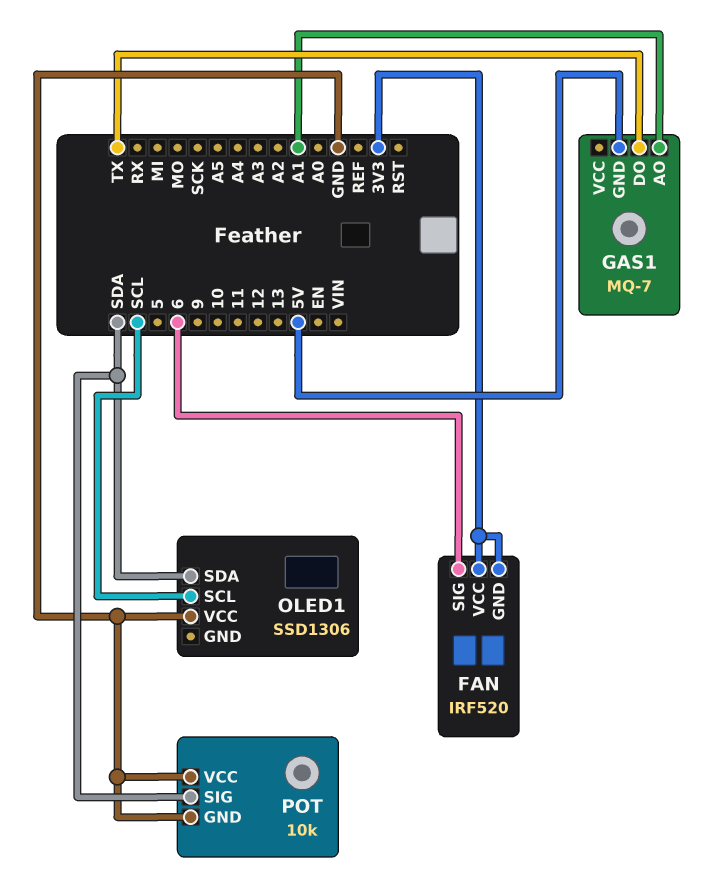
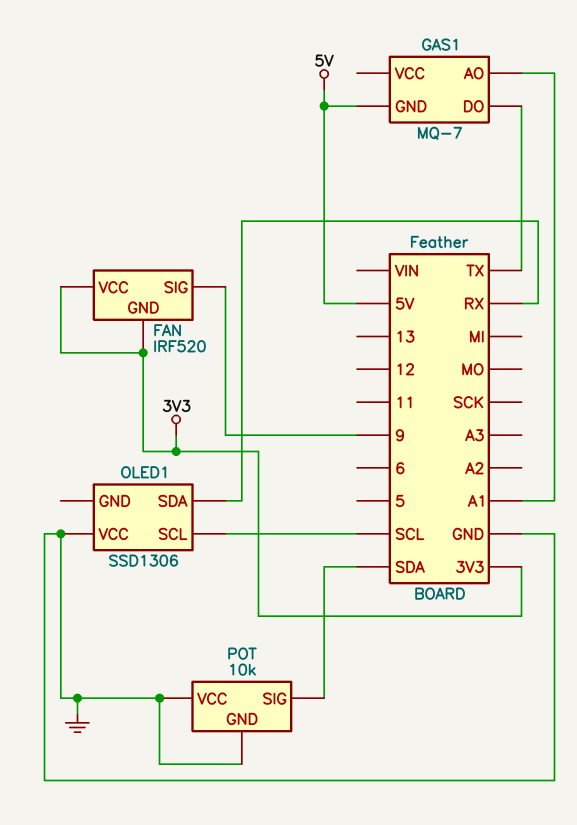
FAN pin SIG: 6 -> 9
OLED1 pin SDA: SDA -> RX

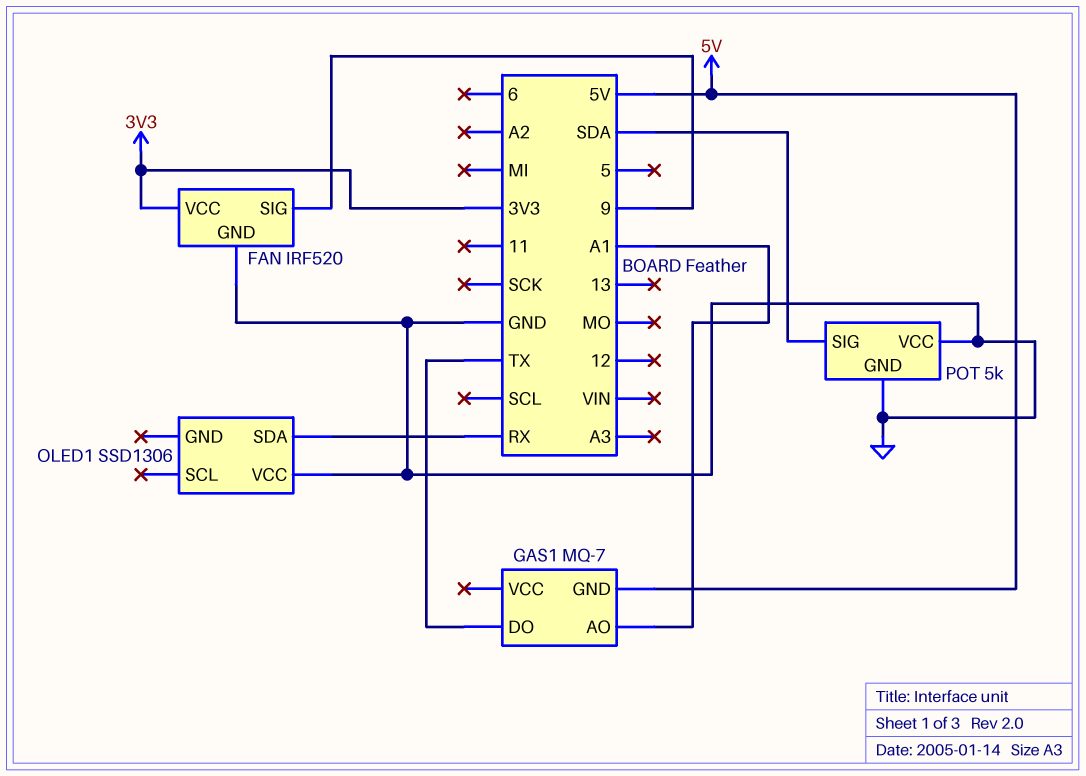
FAN pin GND: 3V3 -> GND
OLED1 pin SCL: SCL -> none
POT: 10k -> 5k

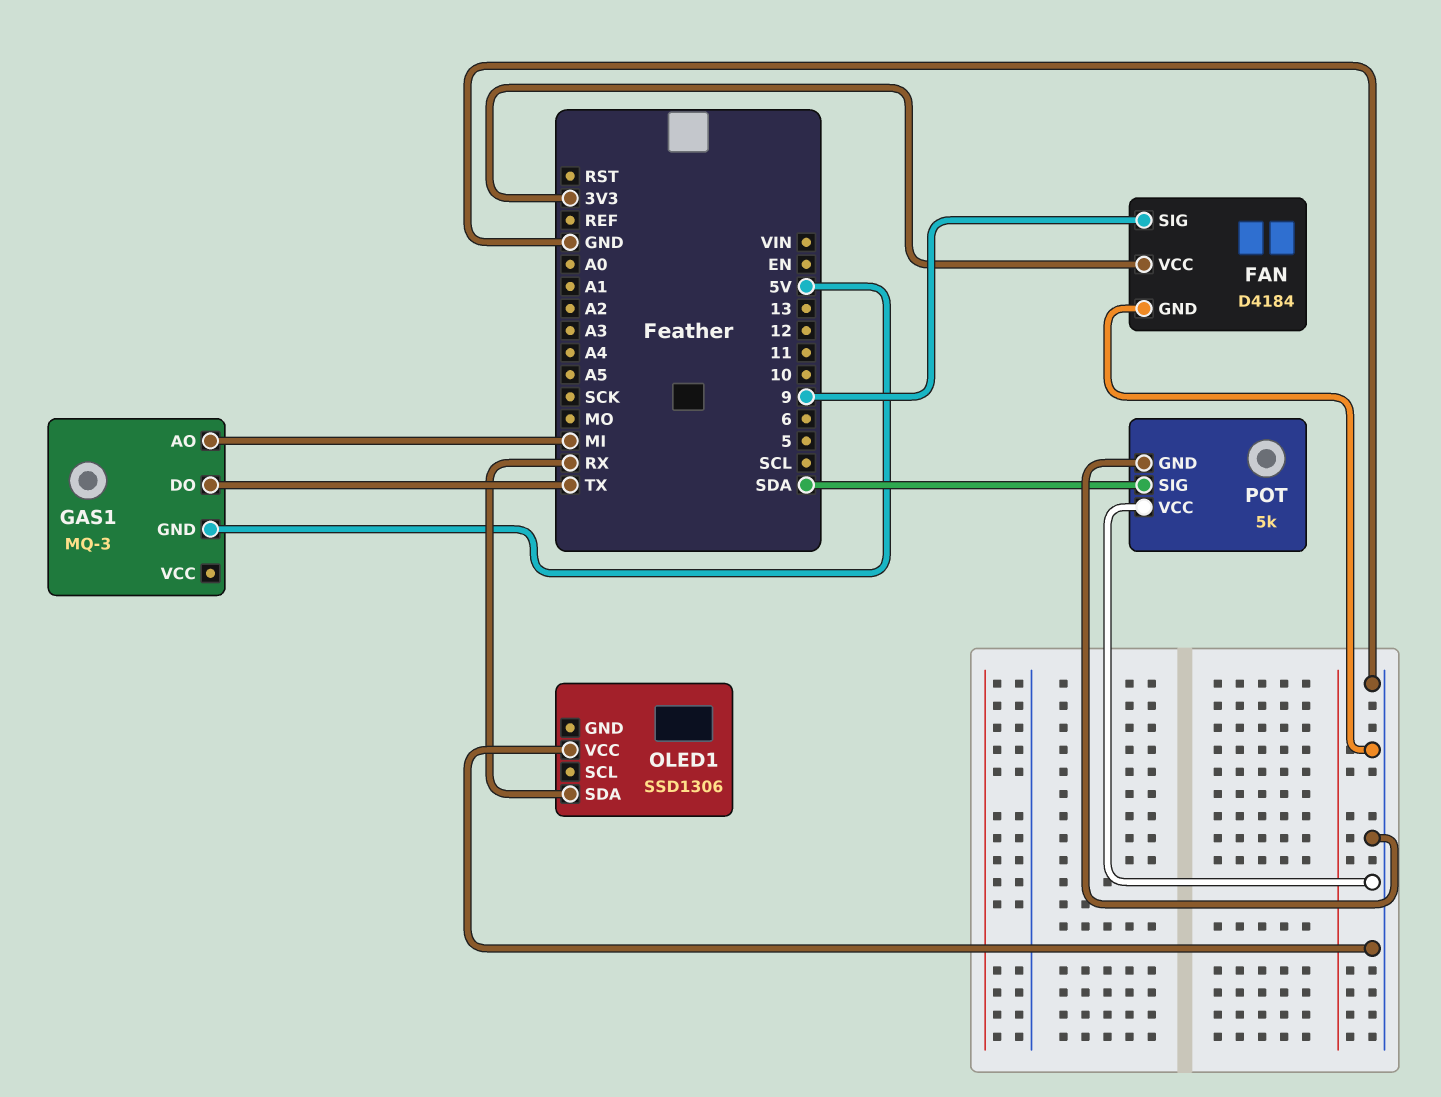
FAN: IRF520 -> D4184
GAS1: MQ-7 -> MQ-3
GAS1 pin AO: A1 -> MI

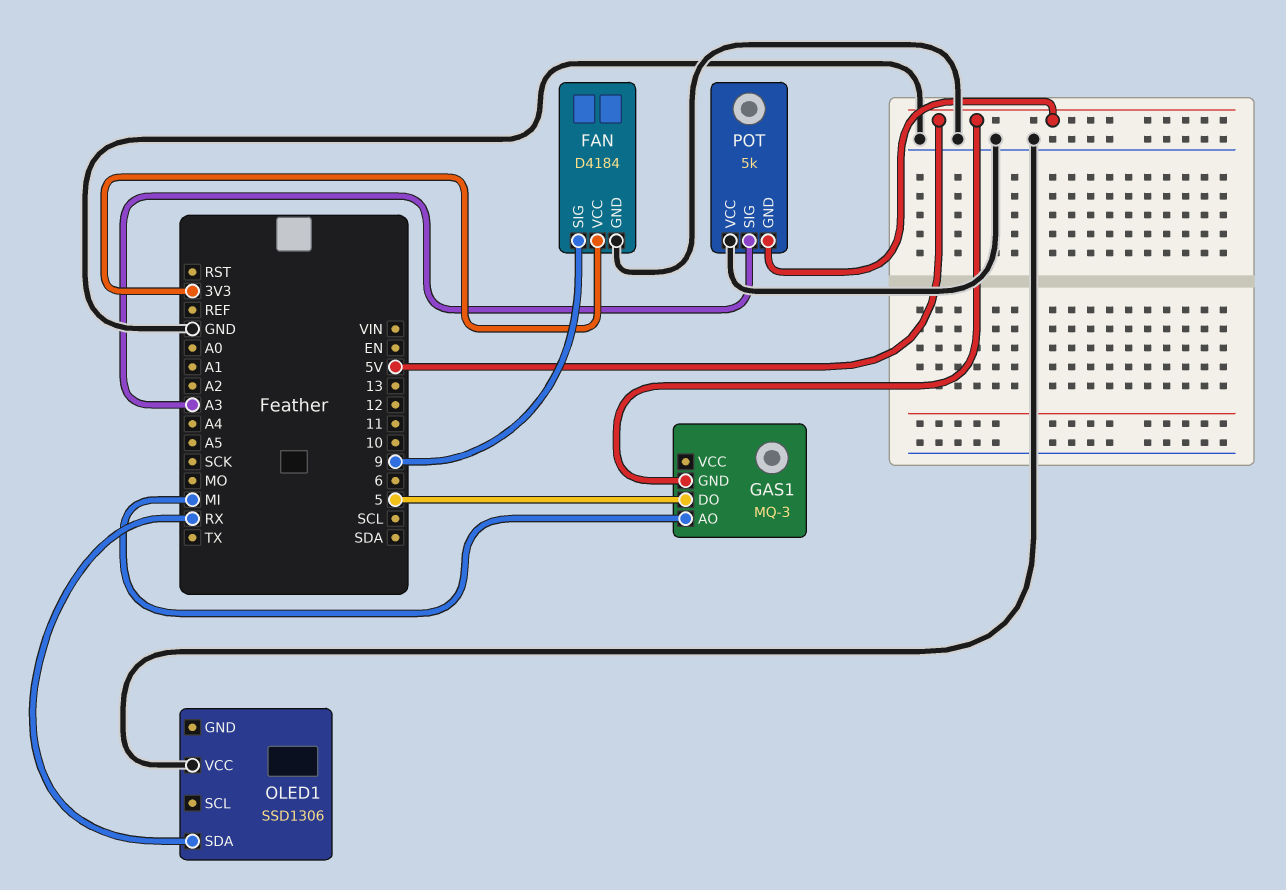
GAS1 pin DO: TX -> 5
POT pin GND: GND -> 5V
POT pin SIG: SDA -> A3

